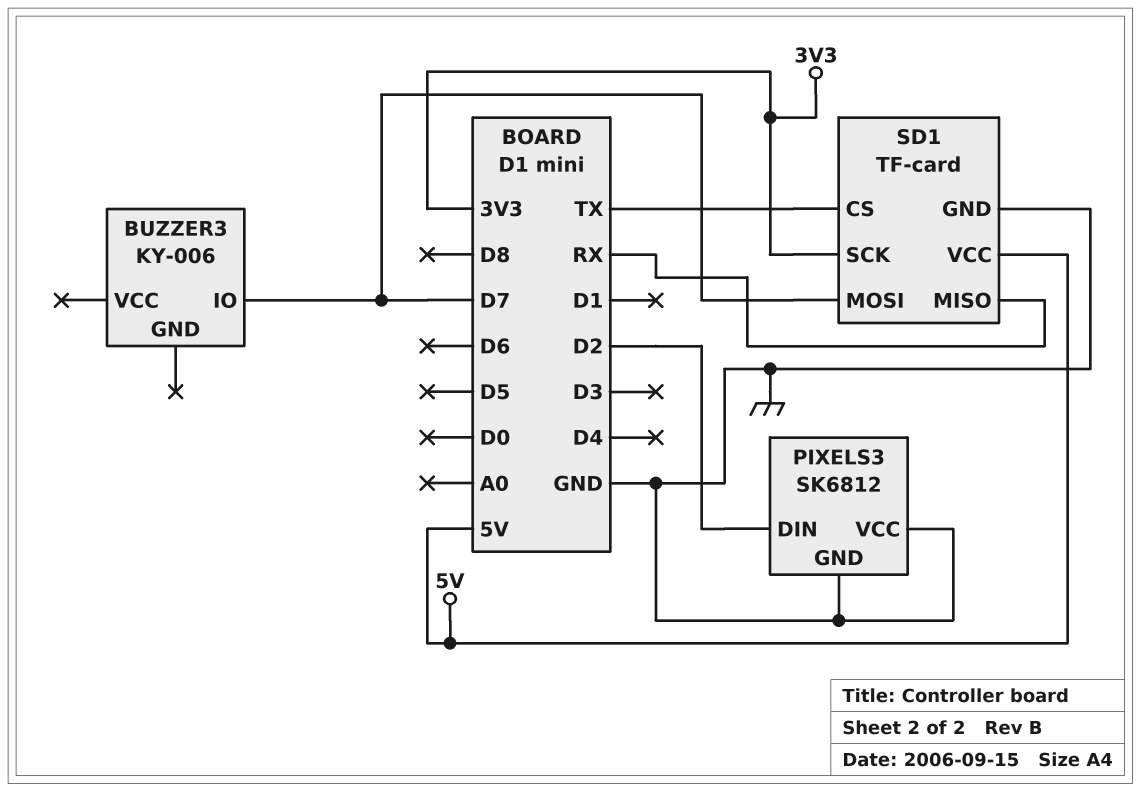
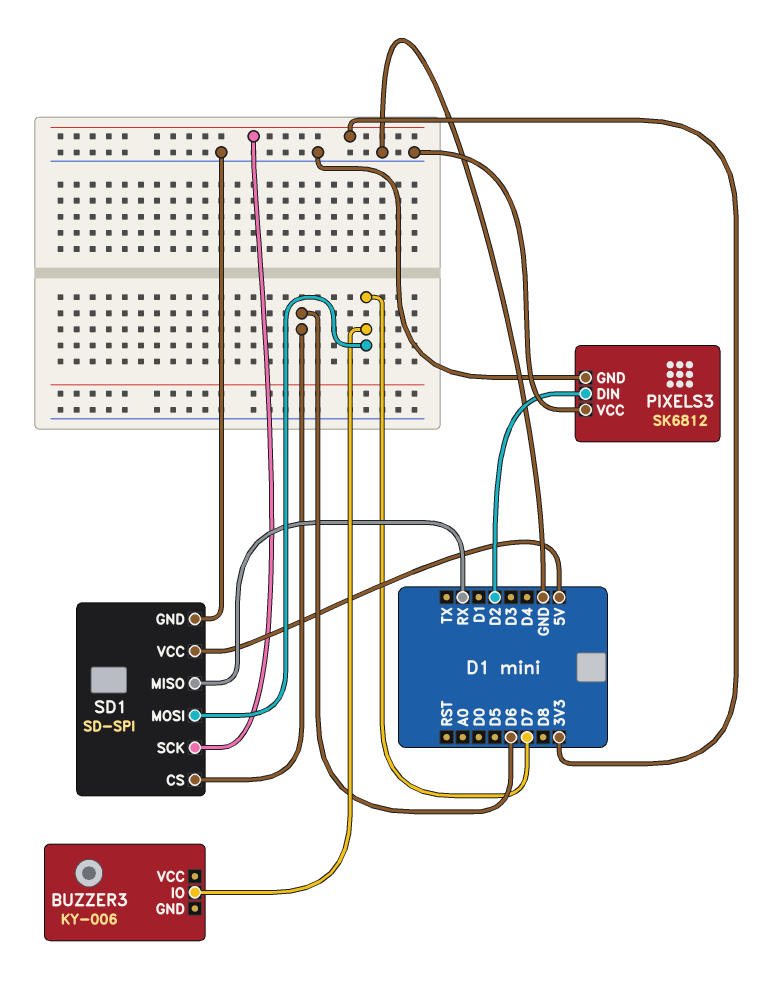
SD1: TF-card -> SD-SPI
SD1 pin CS: TX -> D6

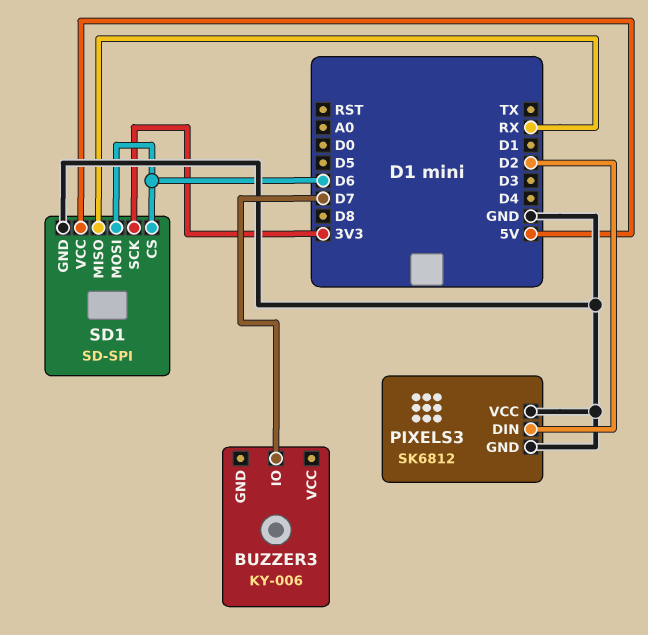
SD1 pin MOSI: D7 -> D6

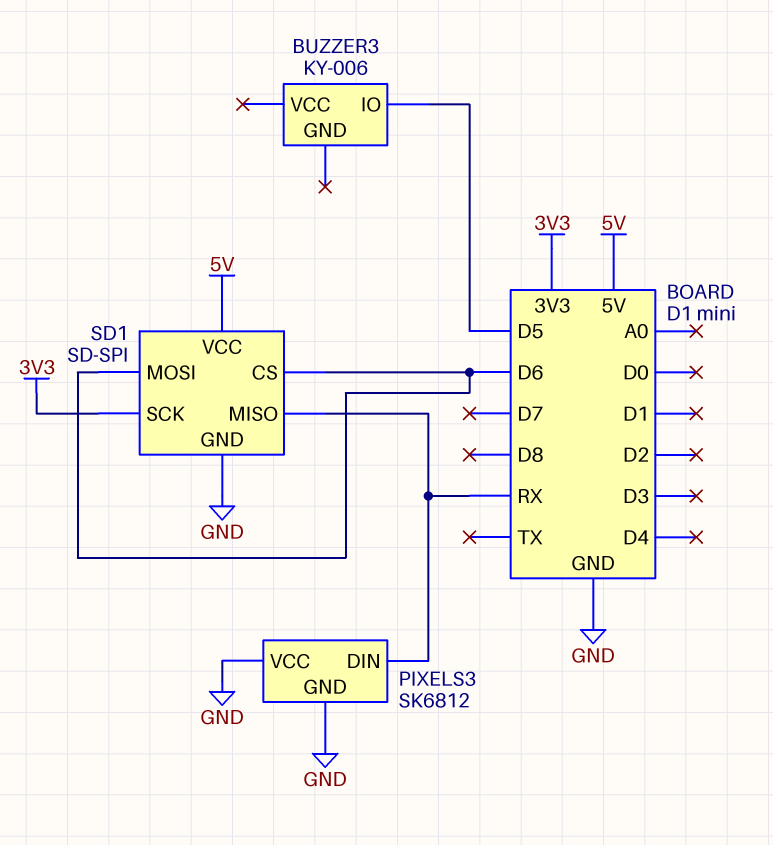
BUZZER3 pin IO: D7 -> D5
PIXELS3 pin DIN: D2 -> RX

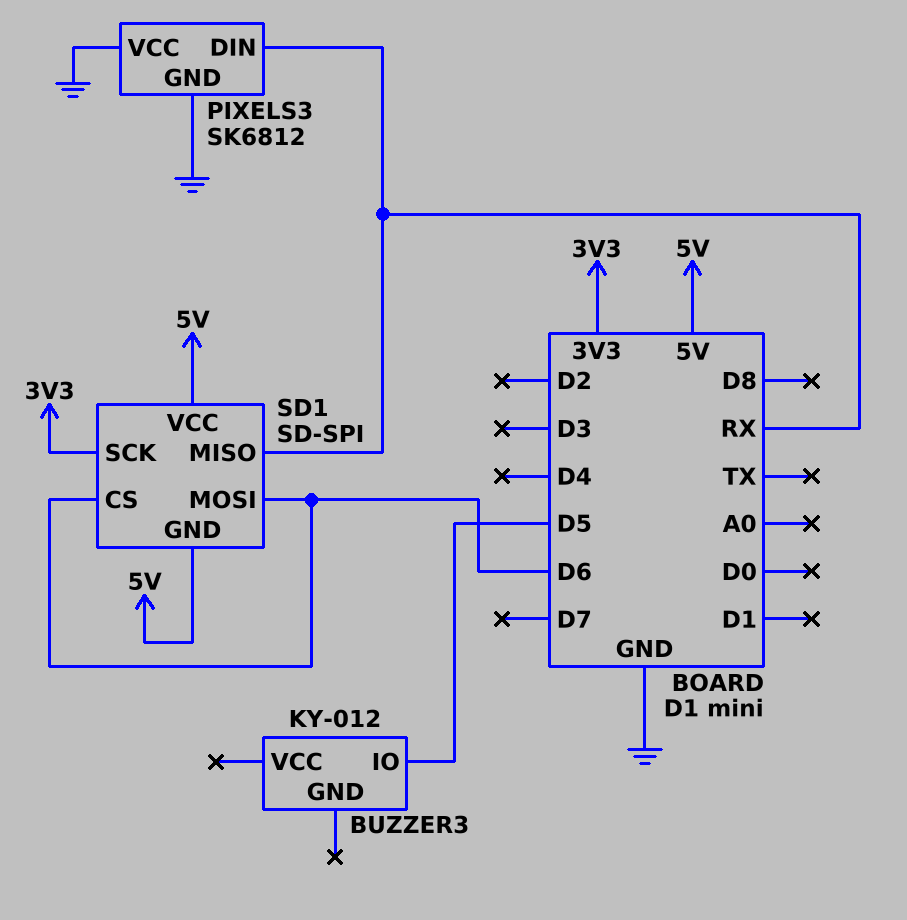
BUZZER3: KY-006 -> KY-012
SD1 pin GND: GND -> 5V

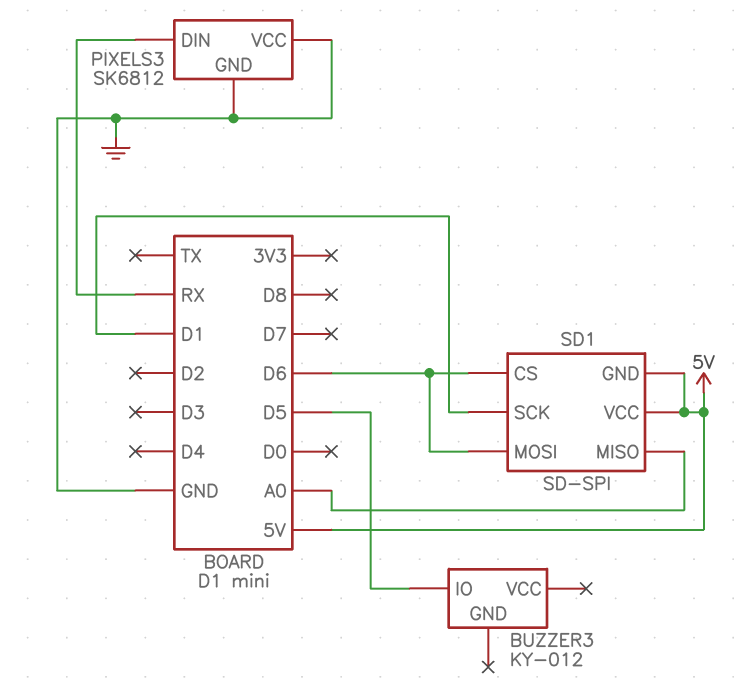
SD1 pin MISO: RX -> A0
SD1 pin SCK: 3V3 -> D1

